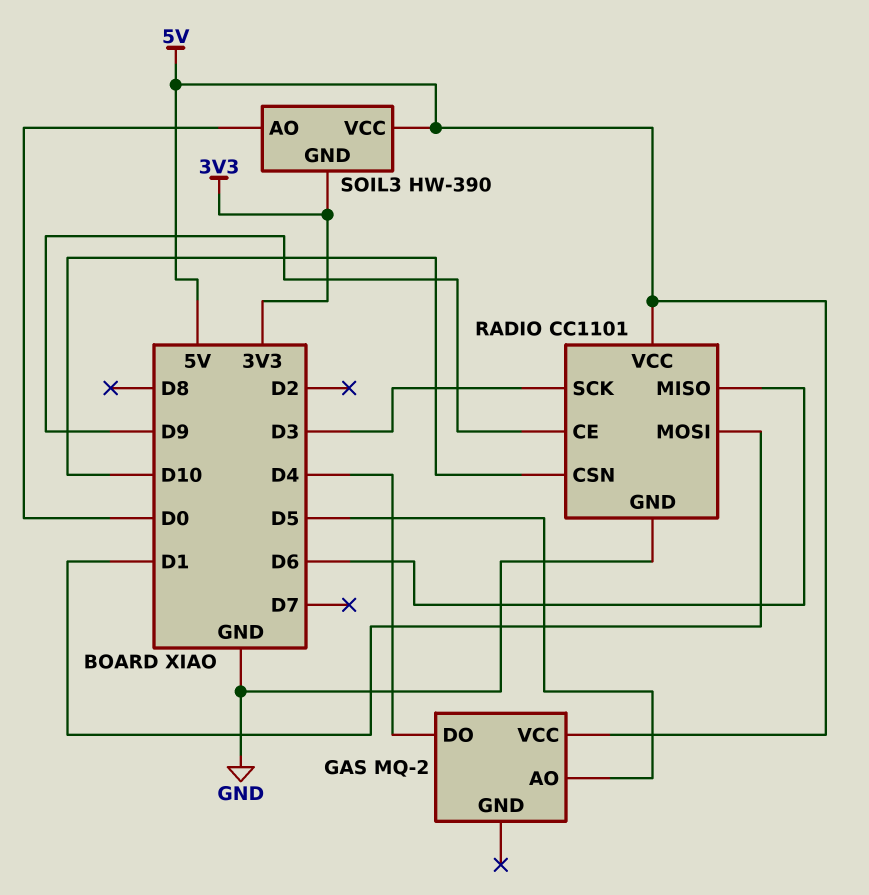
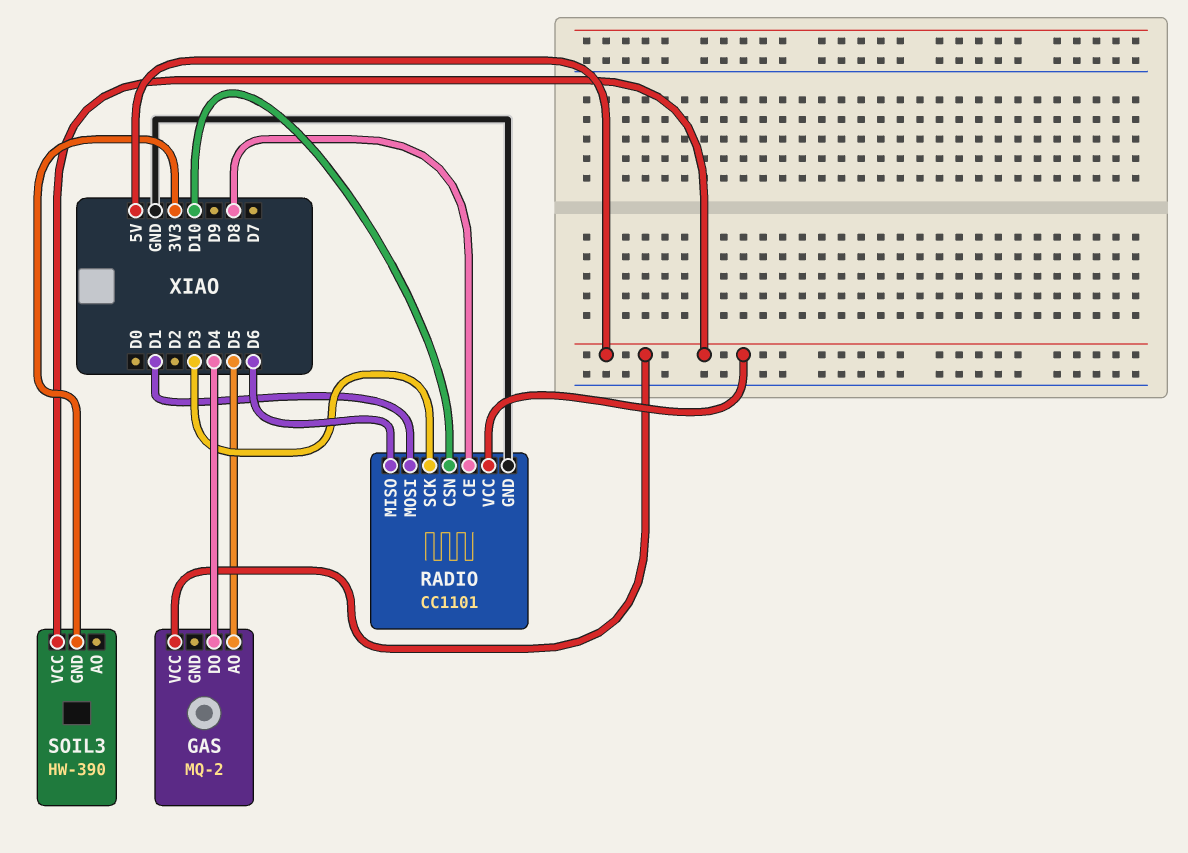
RADIO pin CE: D9 -> D8
SOIL3 pin AO: D0 -> none

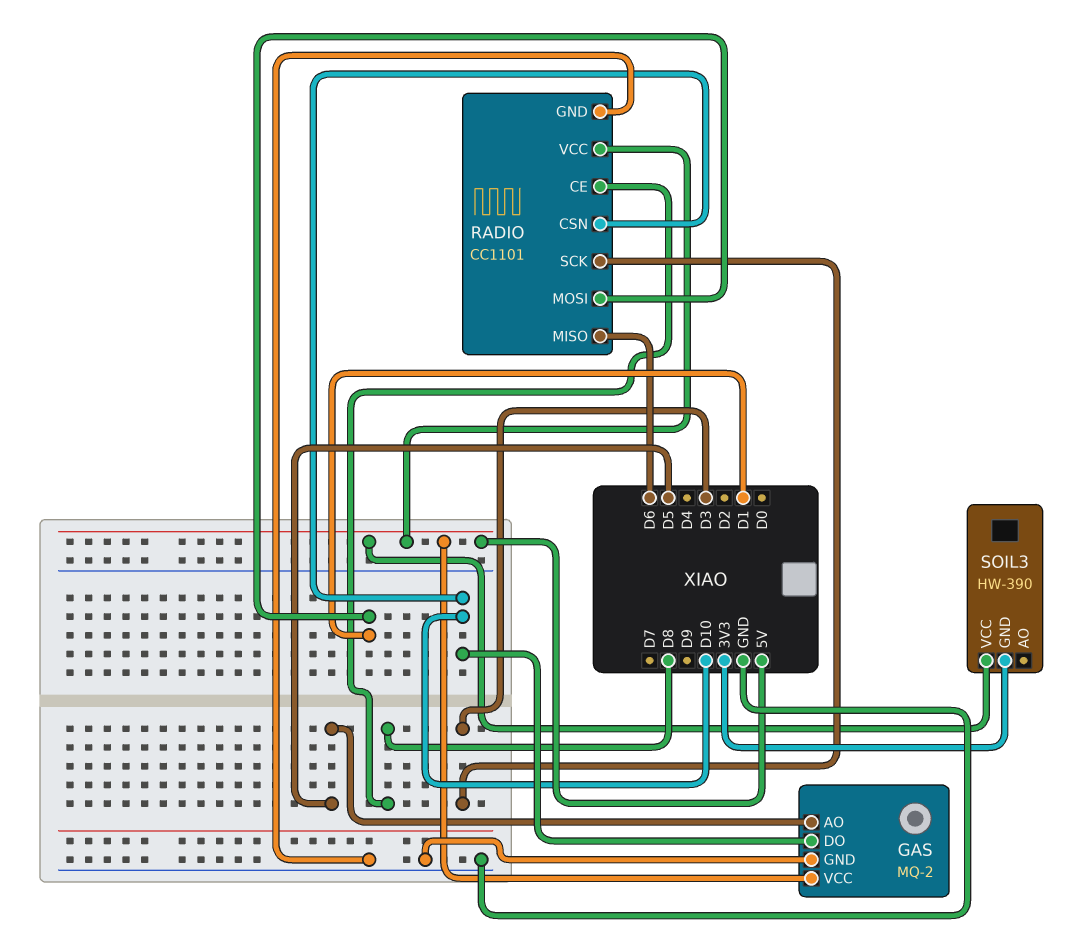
GAS pin DO: D4 -> D10
GAS pin GND: none -> GND

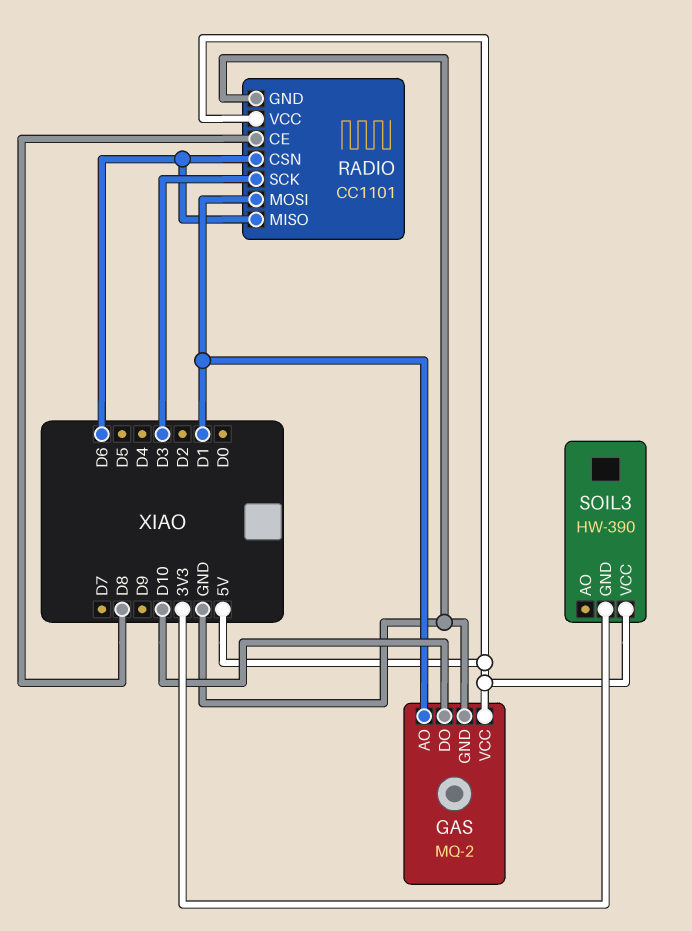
GAS pin AO: D5 -> D1
RADIO pin CSN: D10 -> D6

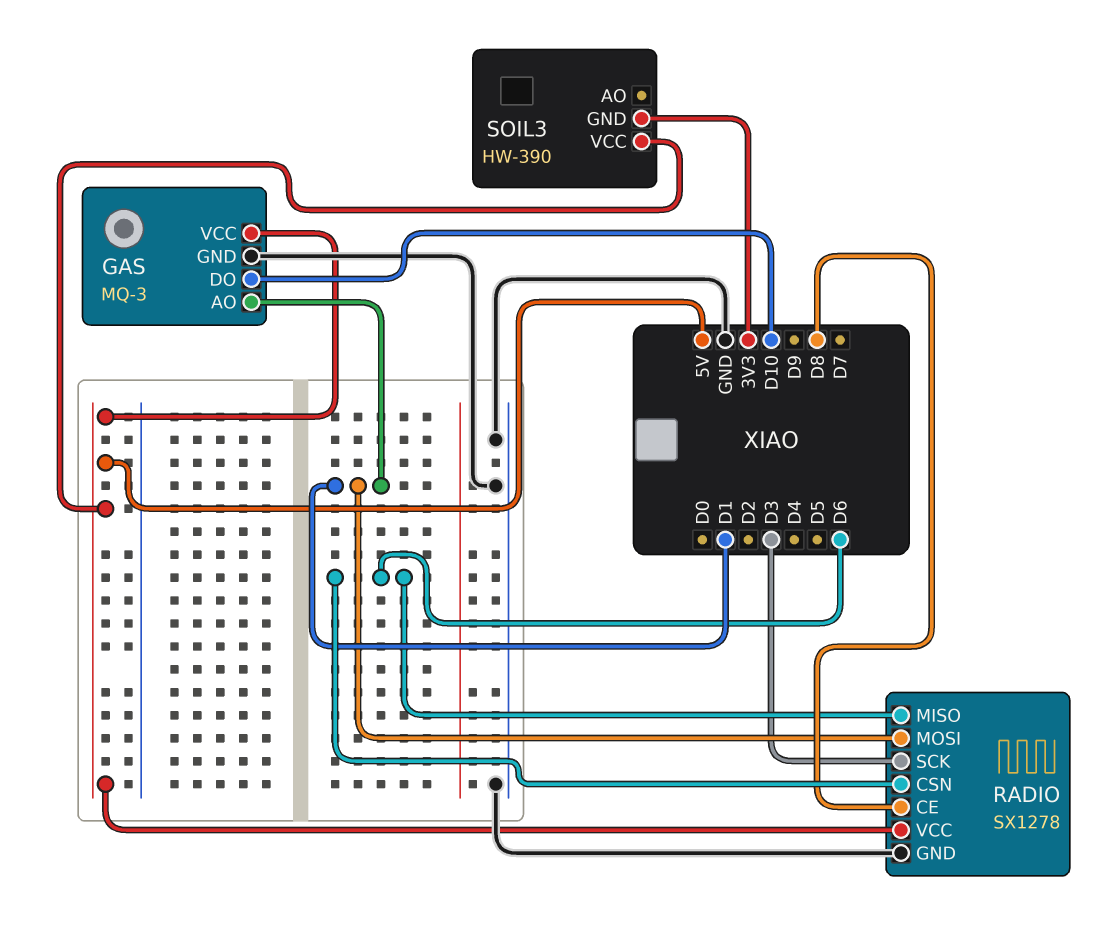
GAS: MQ-2 -> MQ-3
RADIO: CC1101 -> SX1278

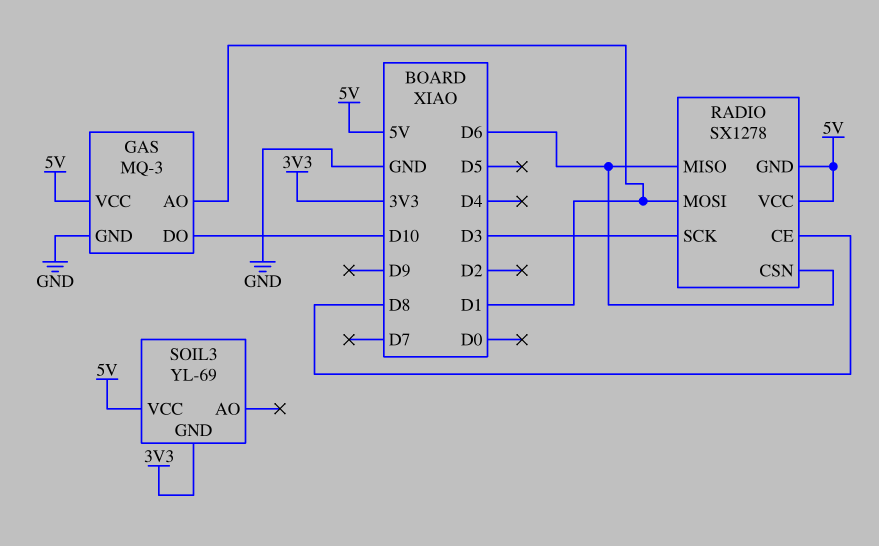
RADIO pin GND: GND -> 5V
SOIL3: HW-390 -> YL-69

